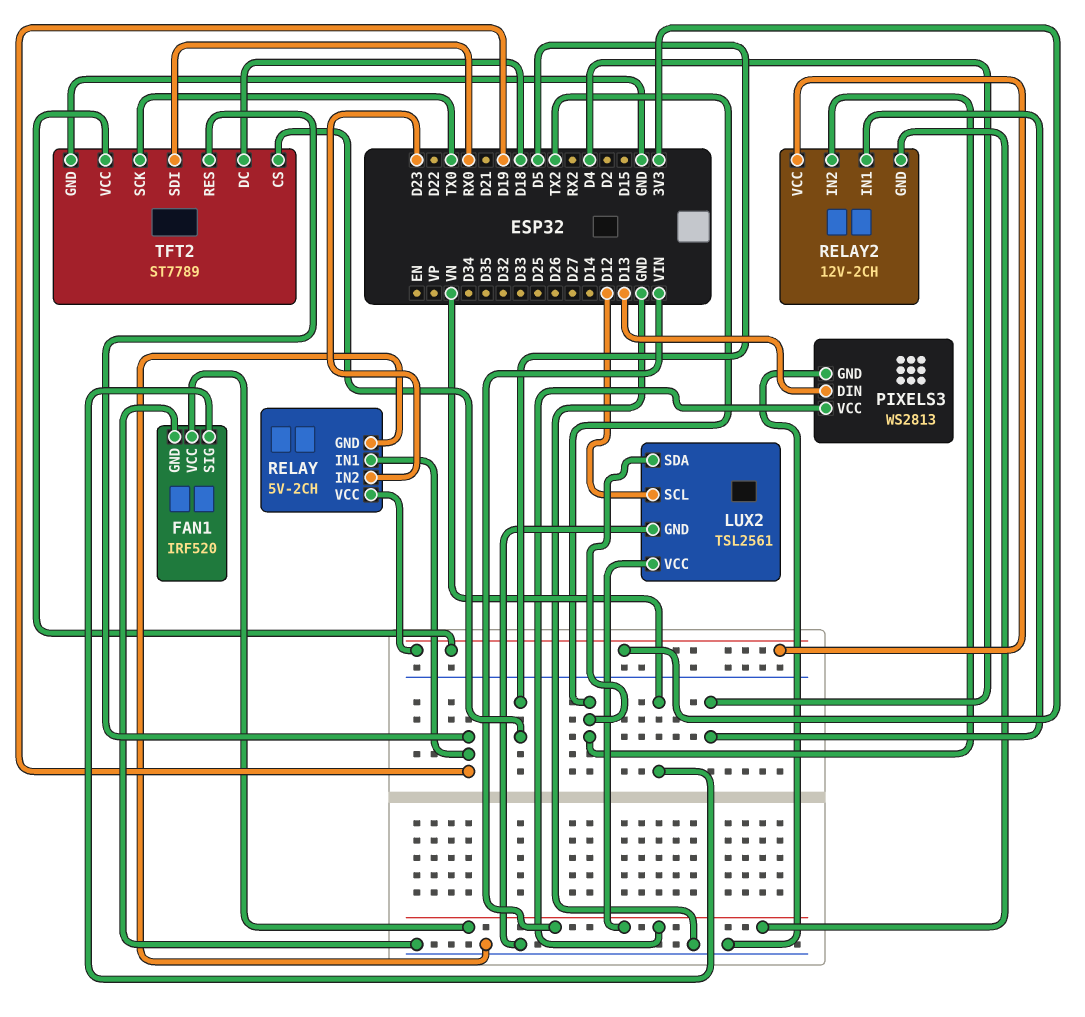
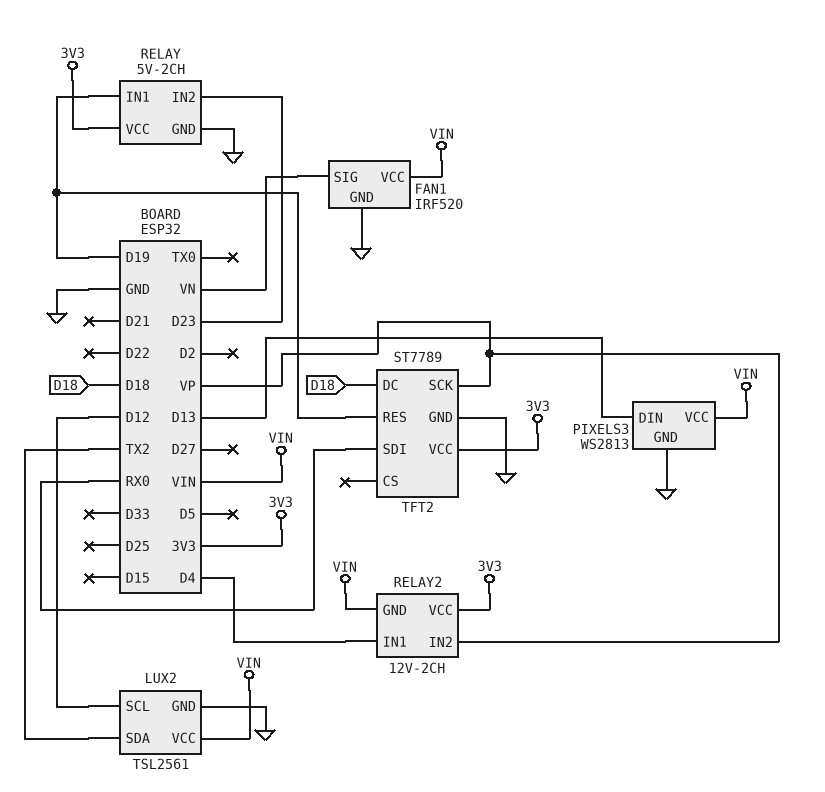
RELAY2 pin IN2: TX2 -> VP
TFT2 pin CS: D5 -> none
TFT2 pin SCK: TX0 -> VP

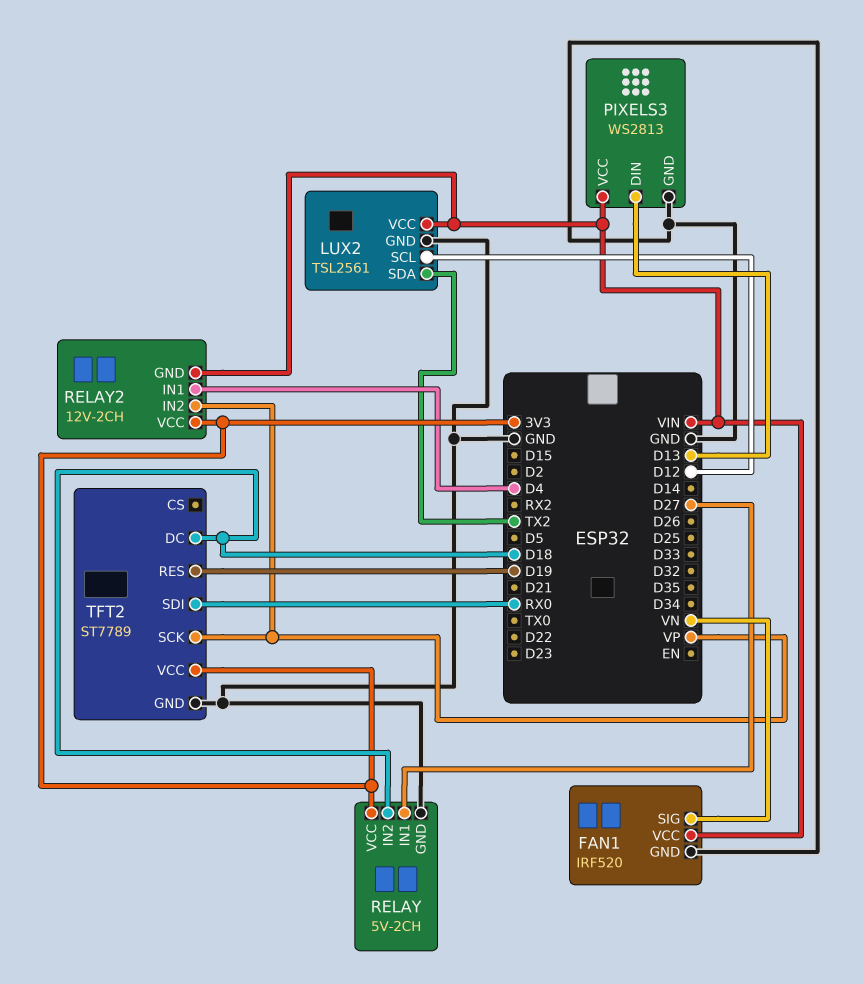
RELAY pin IN1: D19 -> D27
RELAY pin IN2: D23 -> D18

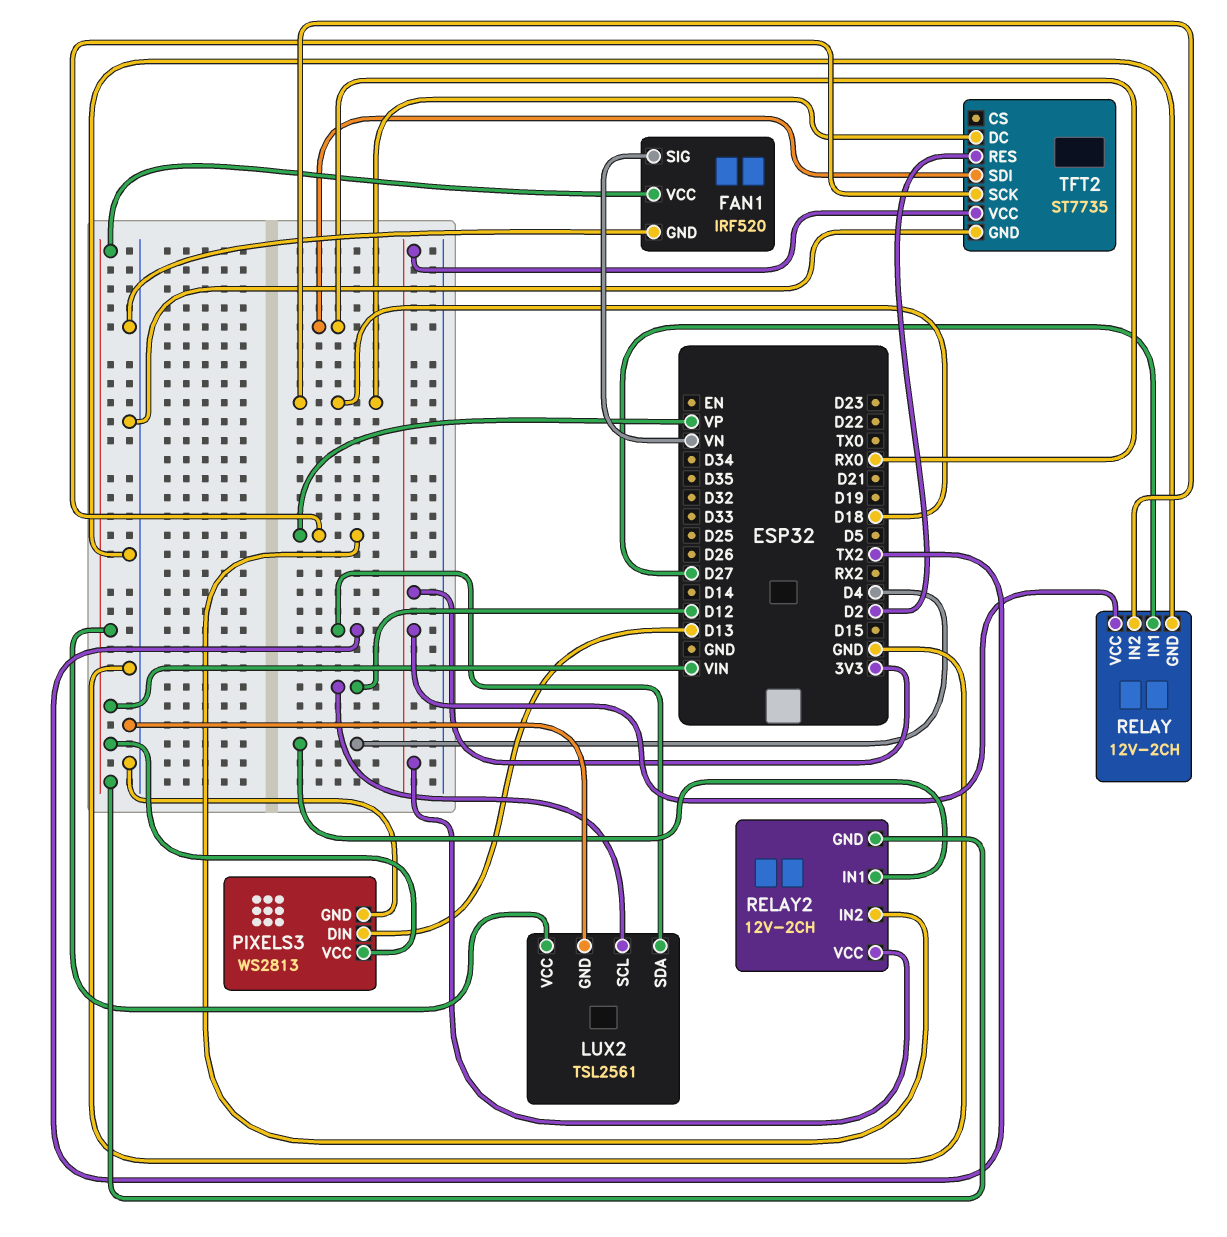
RELAY: 5V-2CH -> 12V-2CH
TFT2: ST7789 -> ST7735
TFT2 pin RES: D19 -> D2

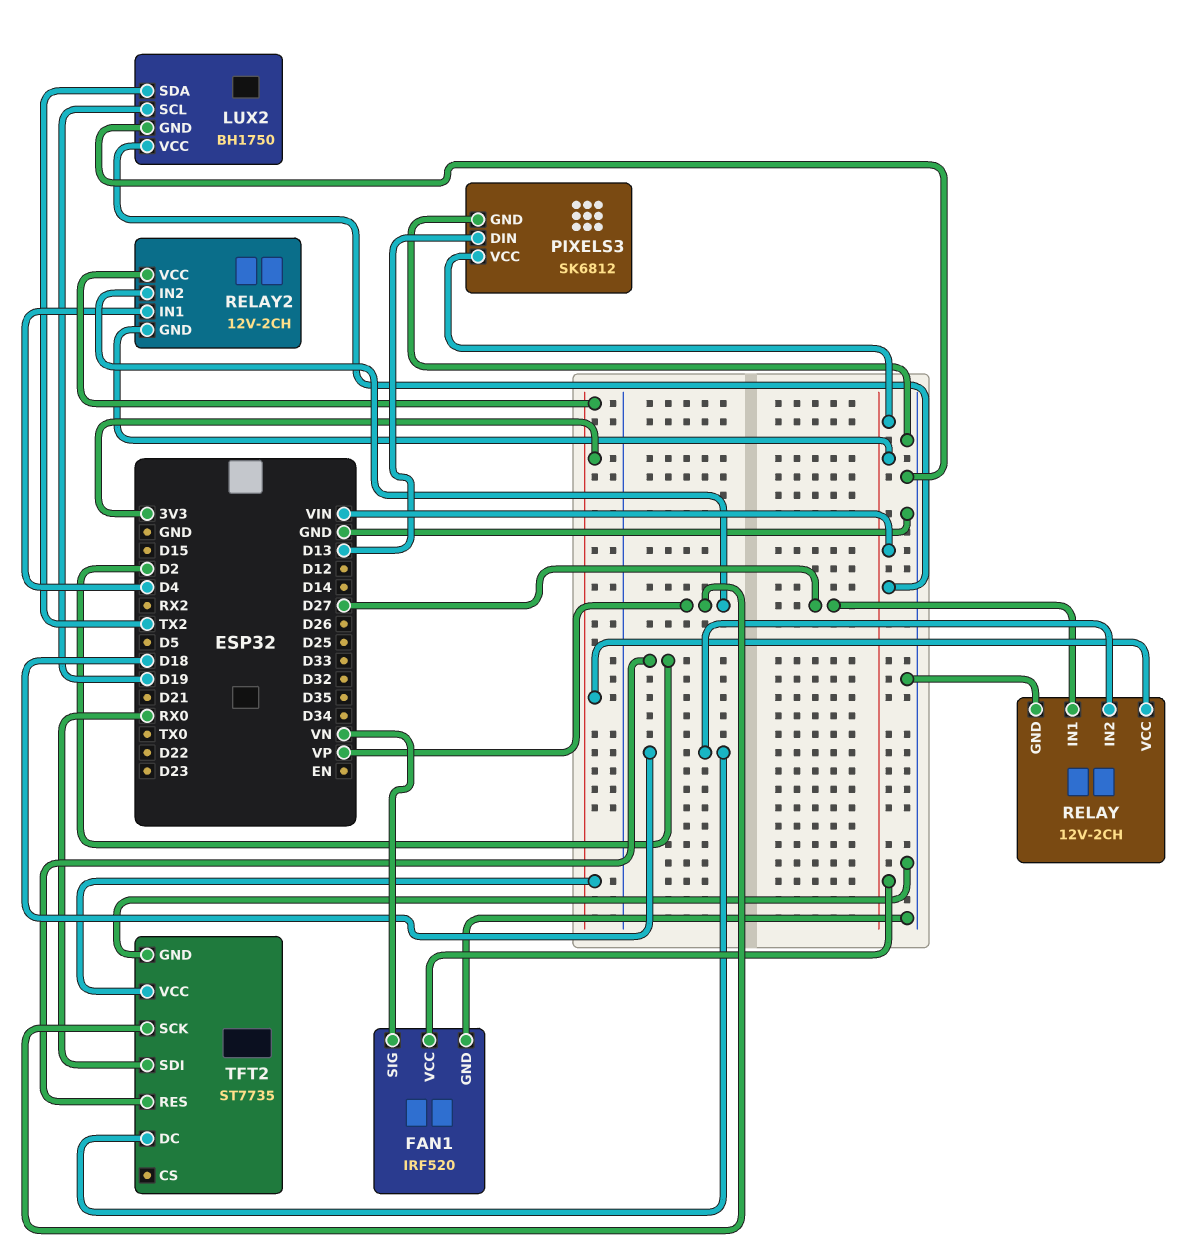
LUX2: TSL2561 -> BH1750
LUX2 pin SCL: D12 -> D19
PIXELS3: WS2813 -> SK6812

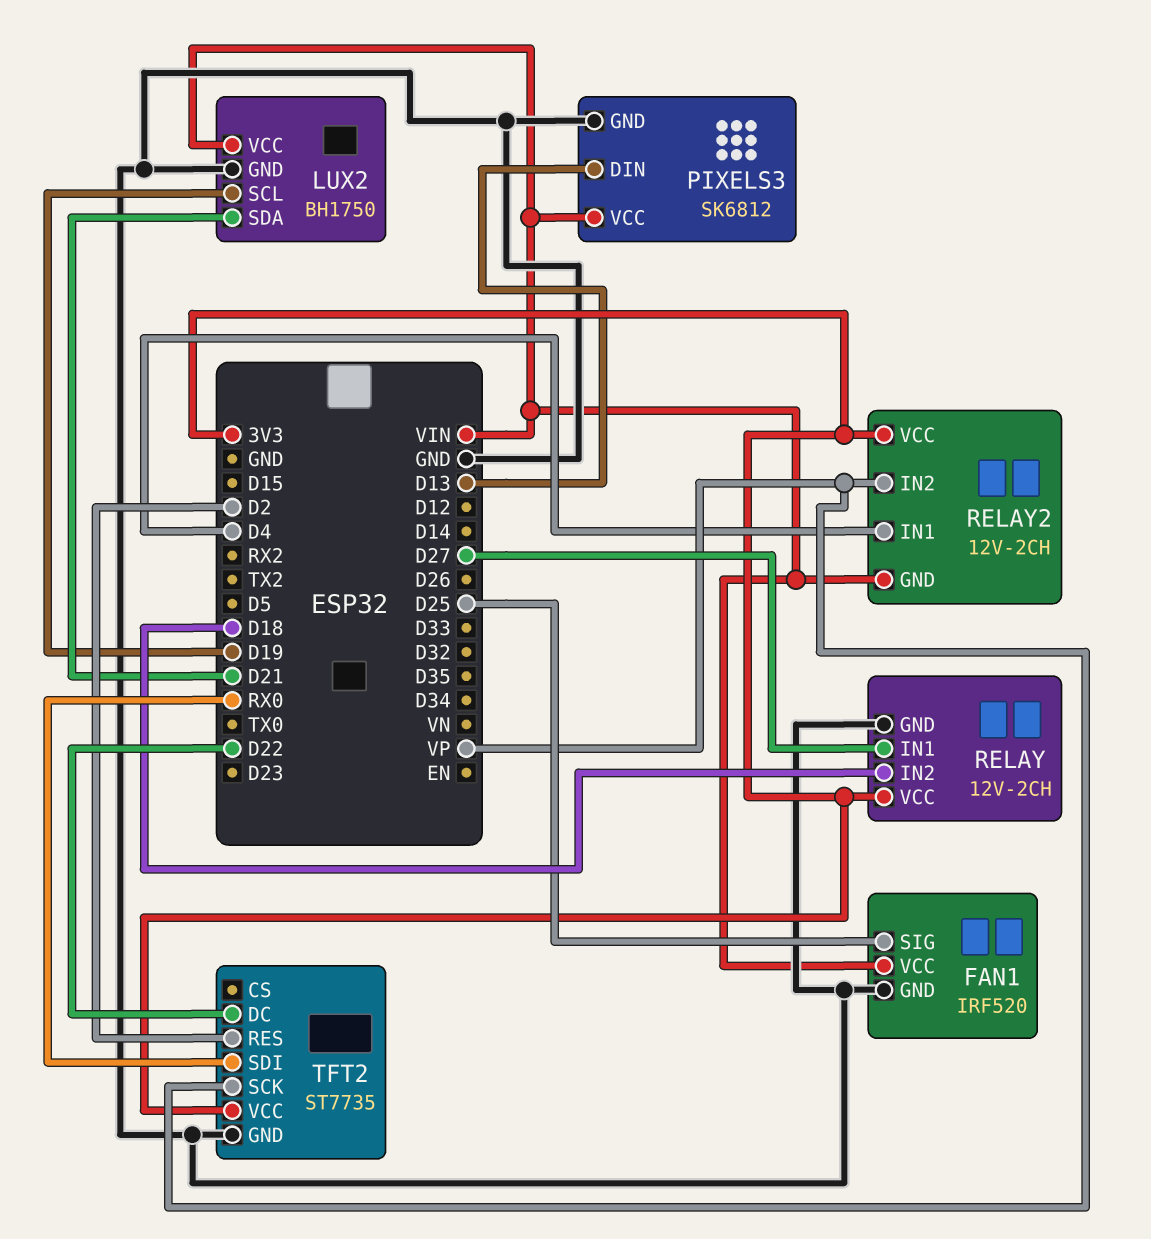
FAN1 pin SIG: VN -> D25
LUX2 pin SDA: TX2 -> D21
TFT2 pin DC: D18 -> D22

